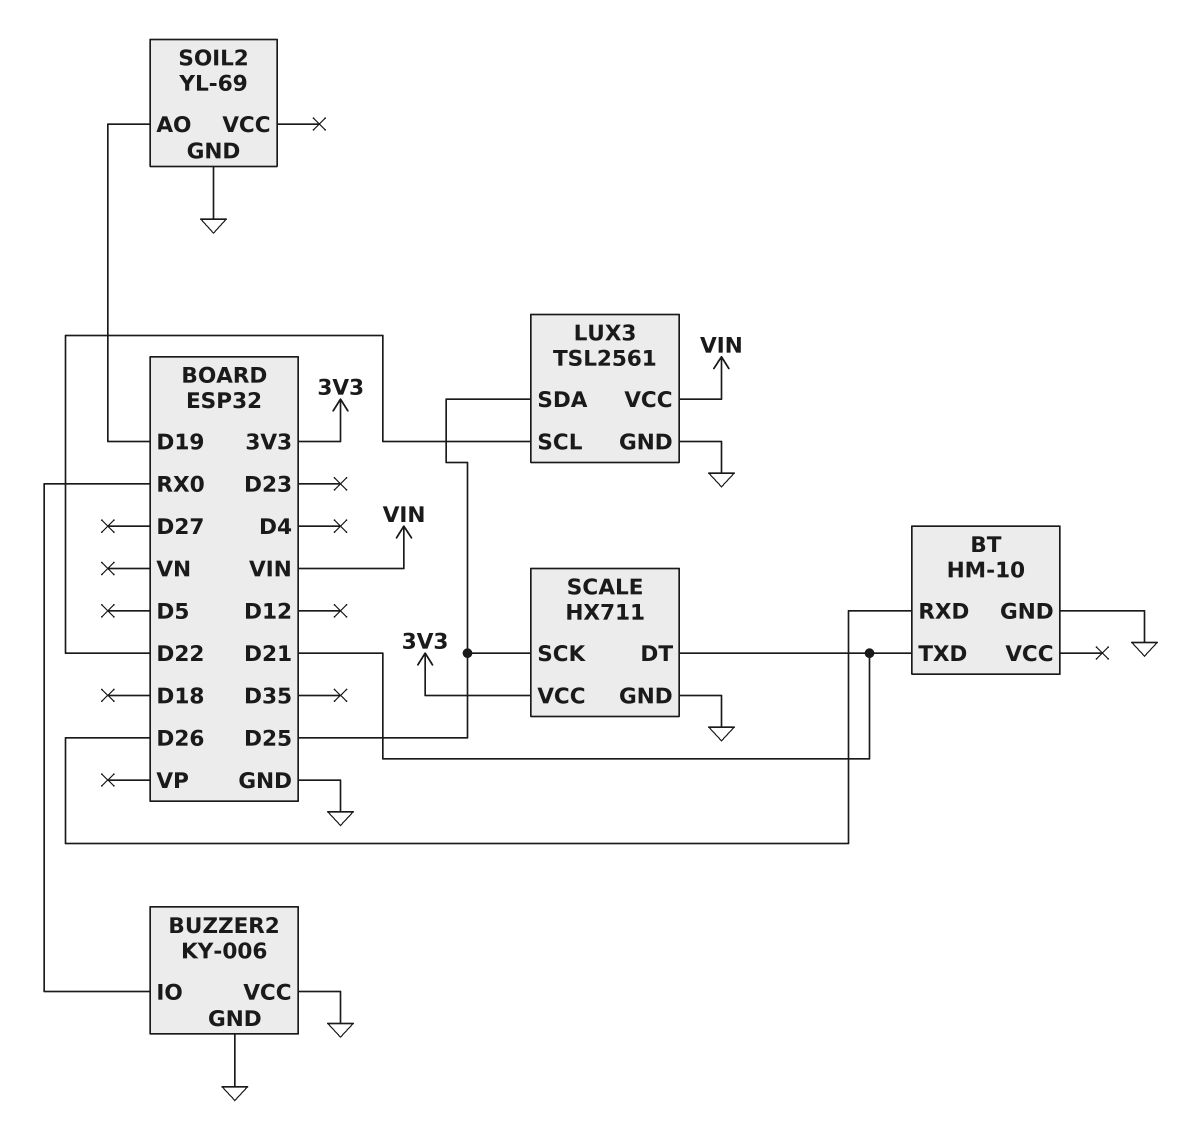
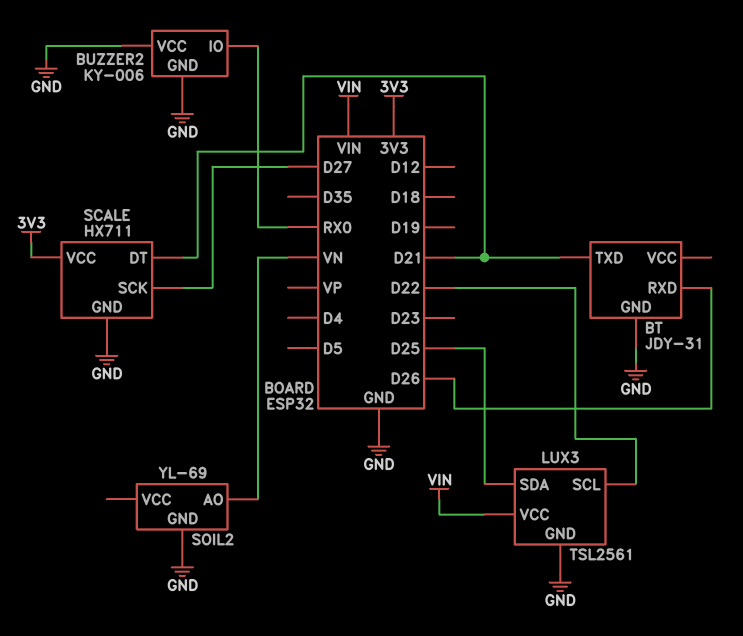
BT: HM-10 -> JDY-31
SCALE pin SCK: D25 -> D27
SOIL2 pin AO: D19 -> VN

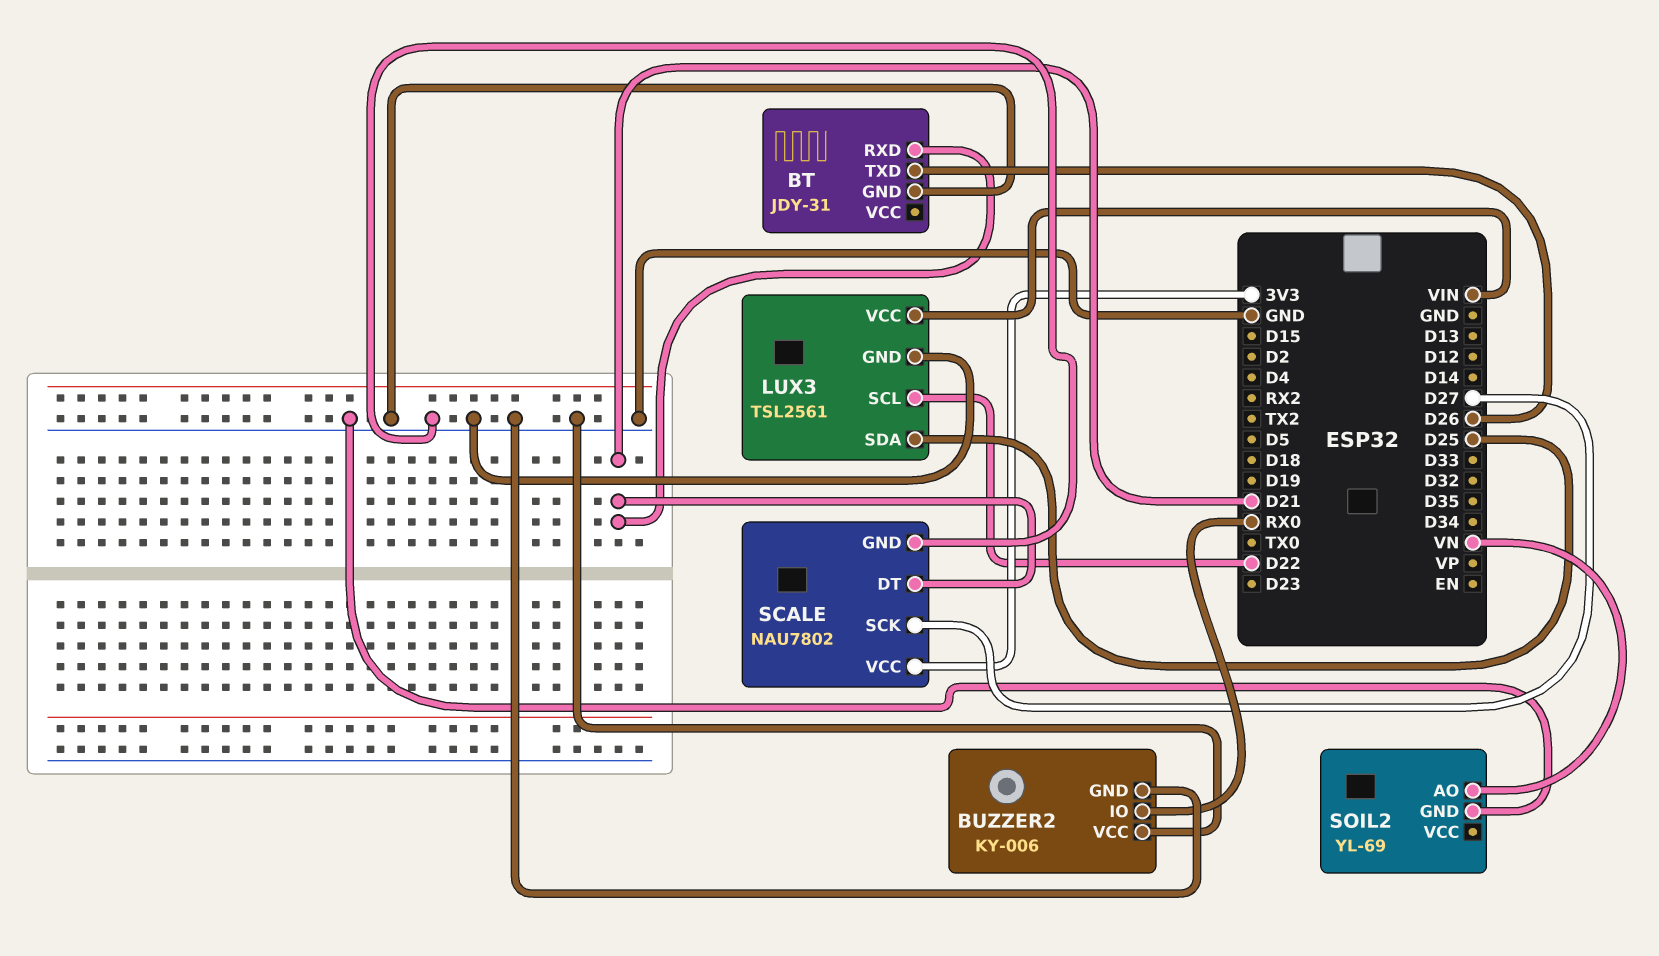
BT pin RXD: D26 -> D21
BT pin TXD: D21 -> D26
SCALE: HX711 -> NAU7802

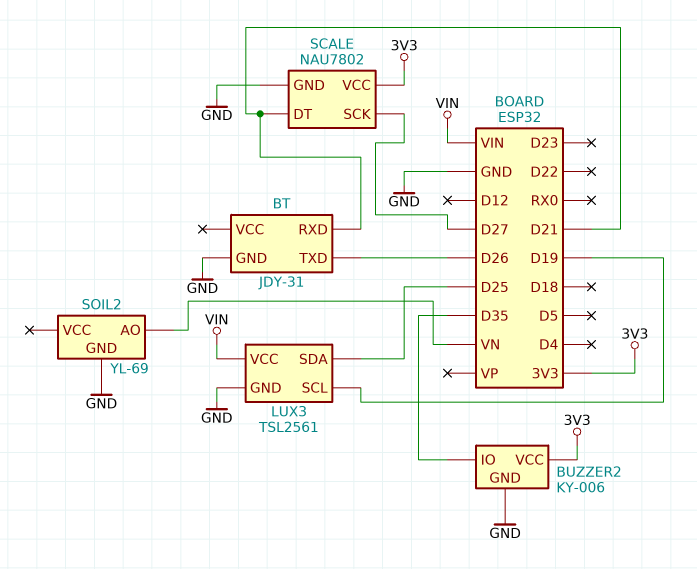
BUZZER2 pin IO: RX0 -> D35
BUZZER2 pin VCC: GND -> 3V3
LUX3 pin SCL: D22 -> D19

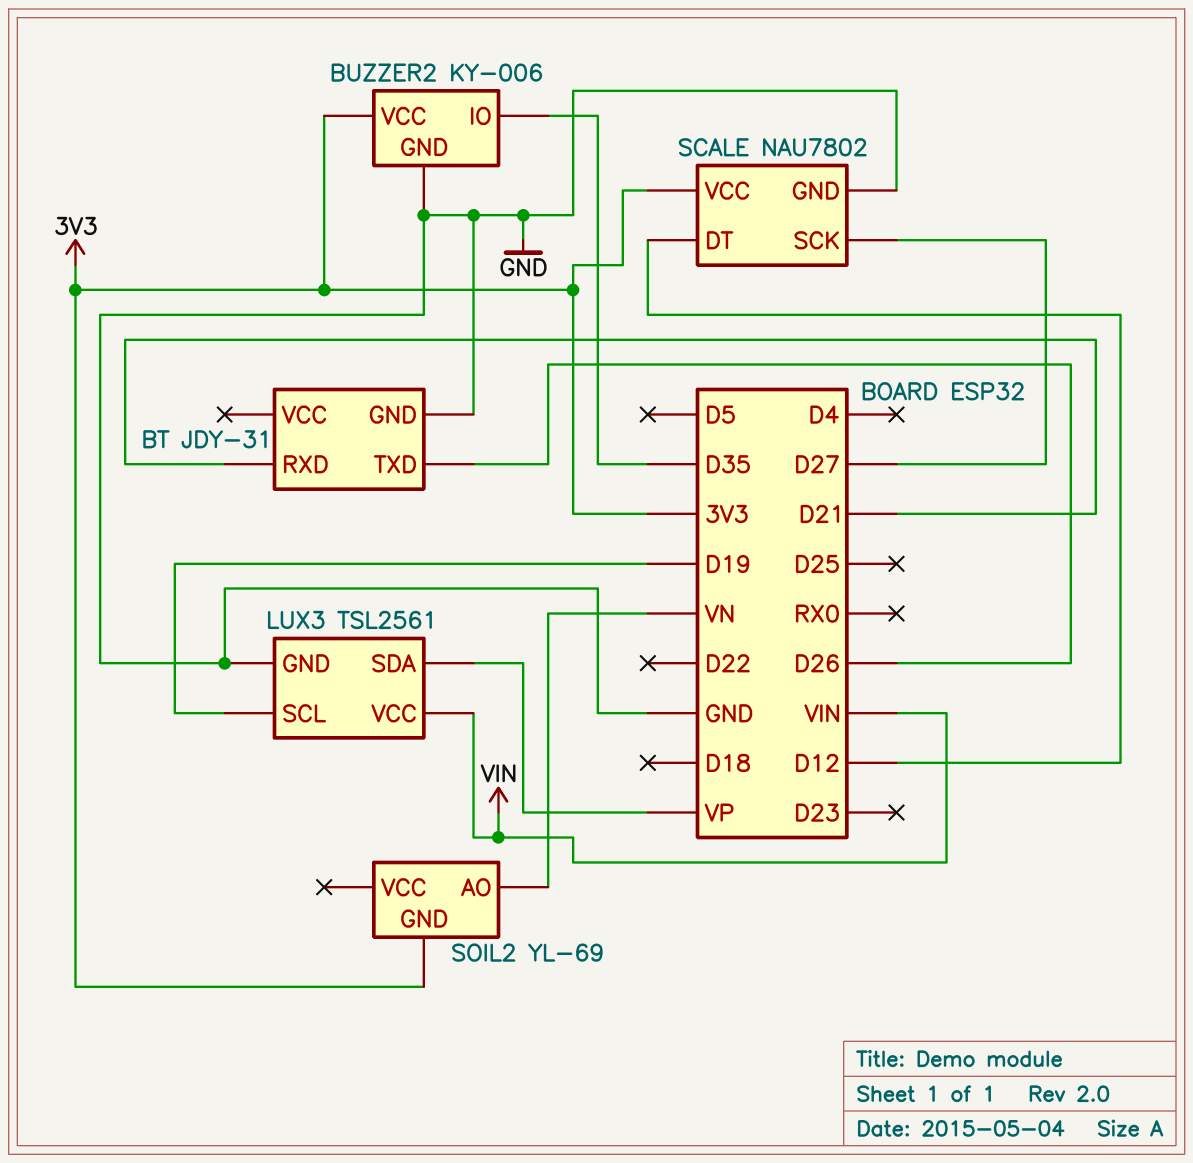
LUX3 pin SDA: D25 -> VP
SCALE pin DT: D21 -> D12
SOIL2 pin GND: GND -> 3V3

